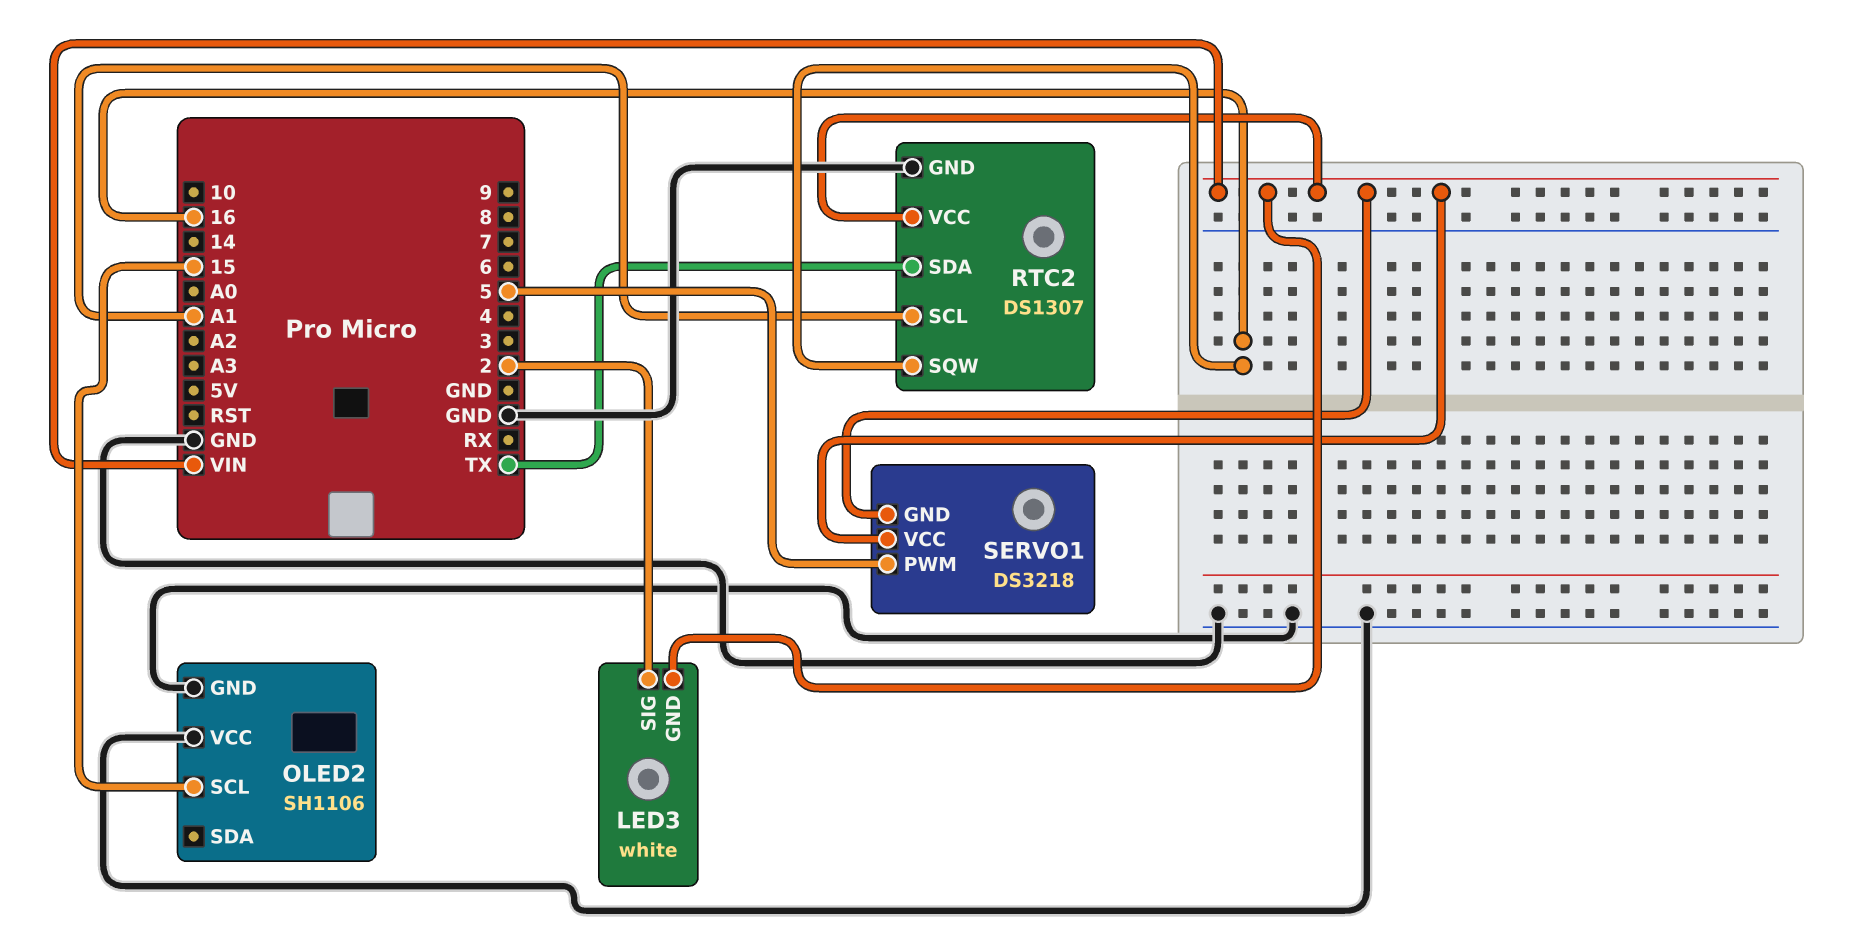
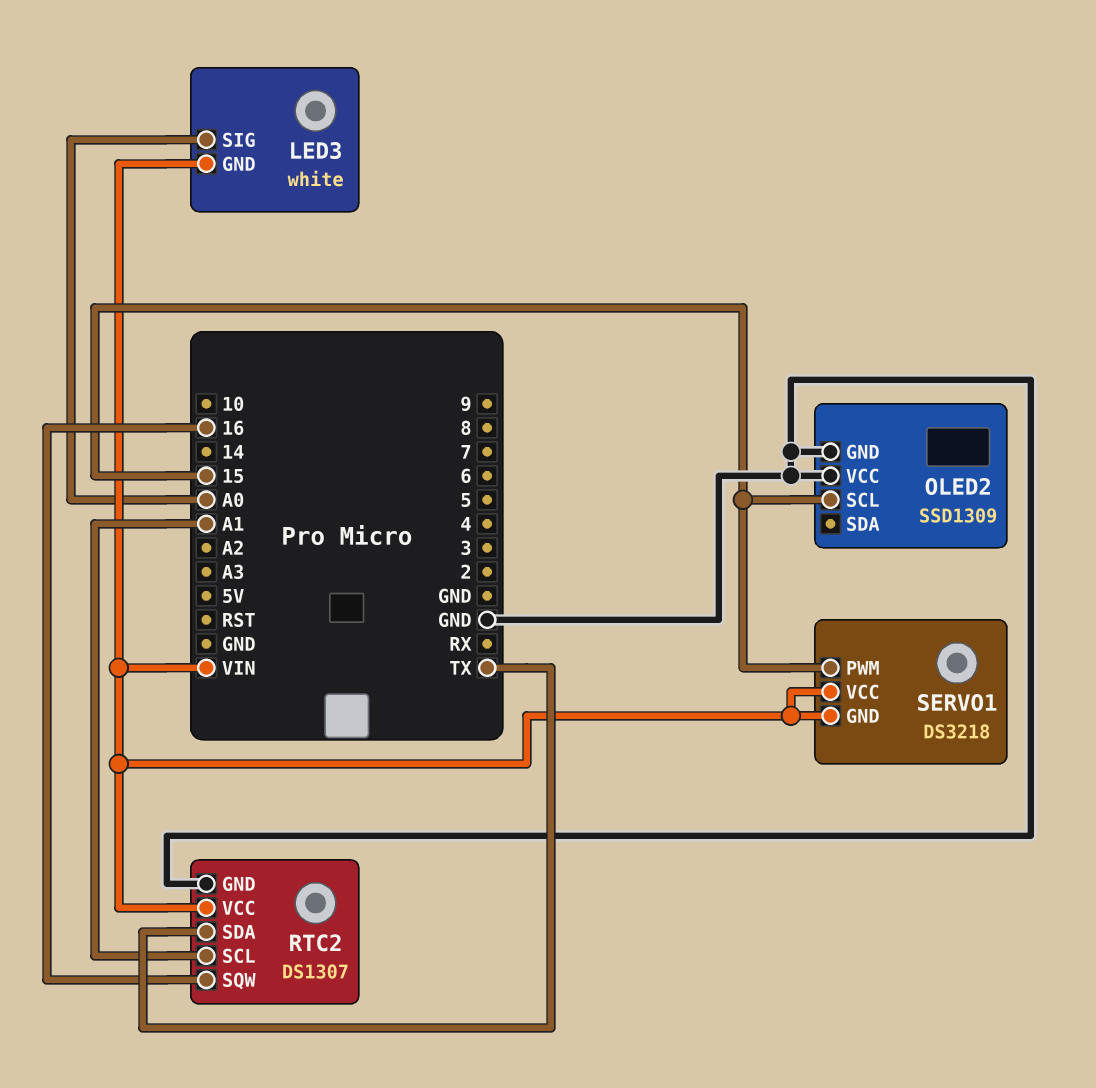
LED3 pin SIG: 2 -> A0
OLED2: SH1106 -> SSD1309
SERVO1 pin PWM: 5 -> 15

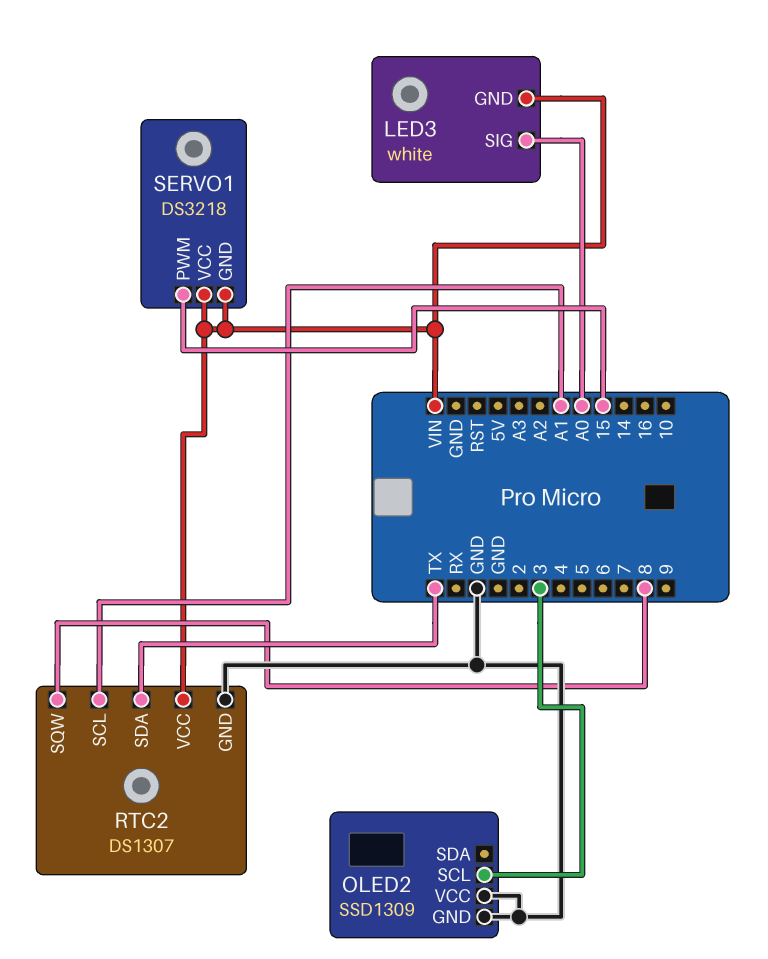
OLED2 pin SCL: 15 -> 3
RTC2 pin SQW: 16 -> 8

